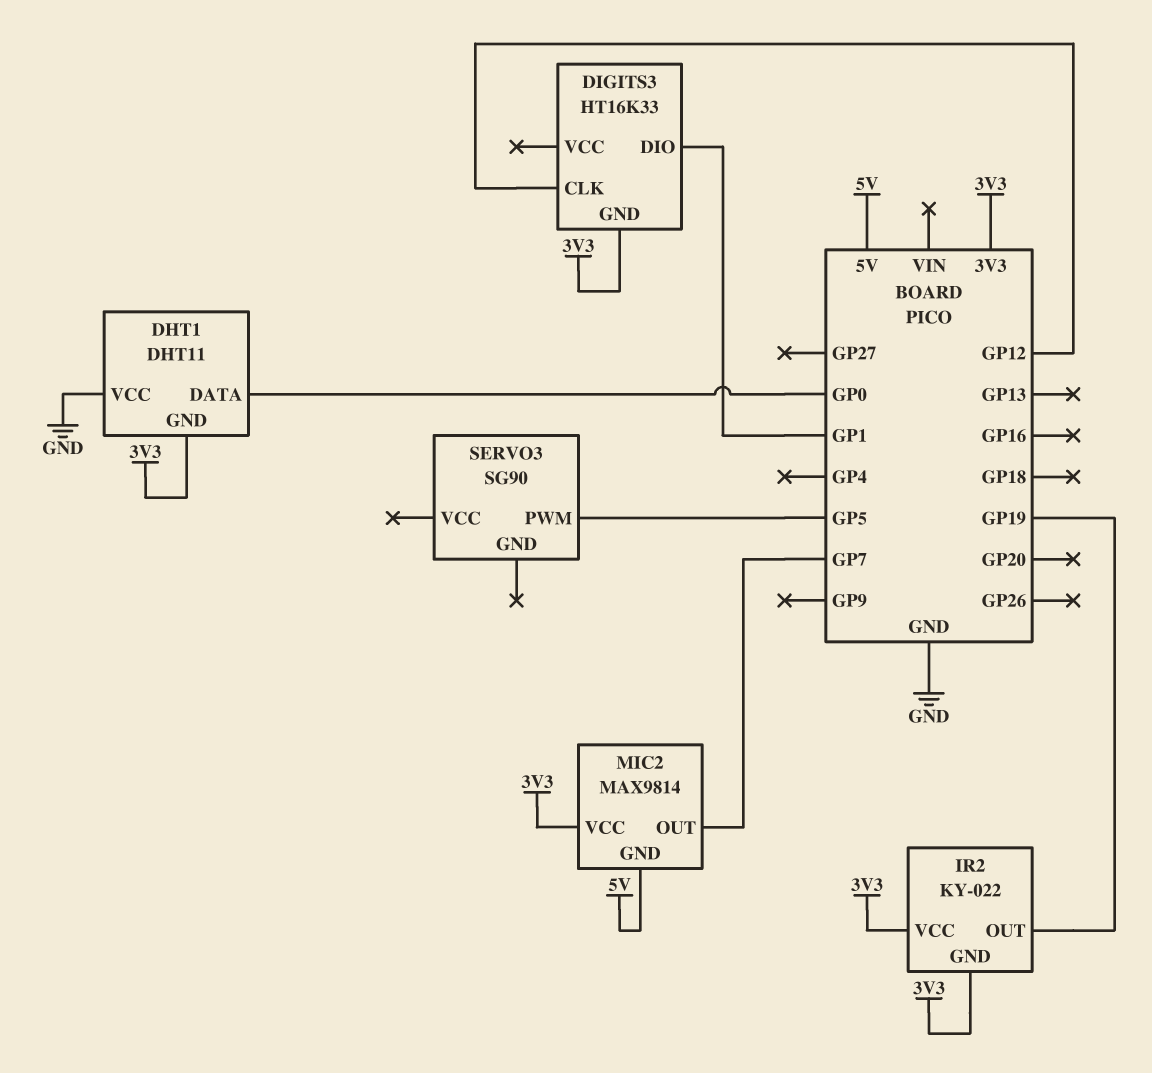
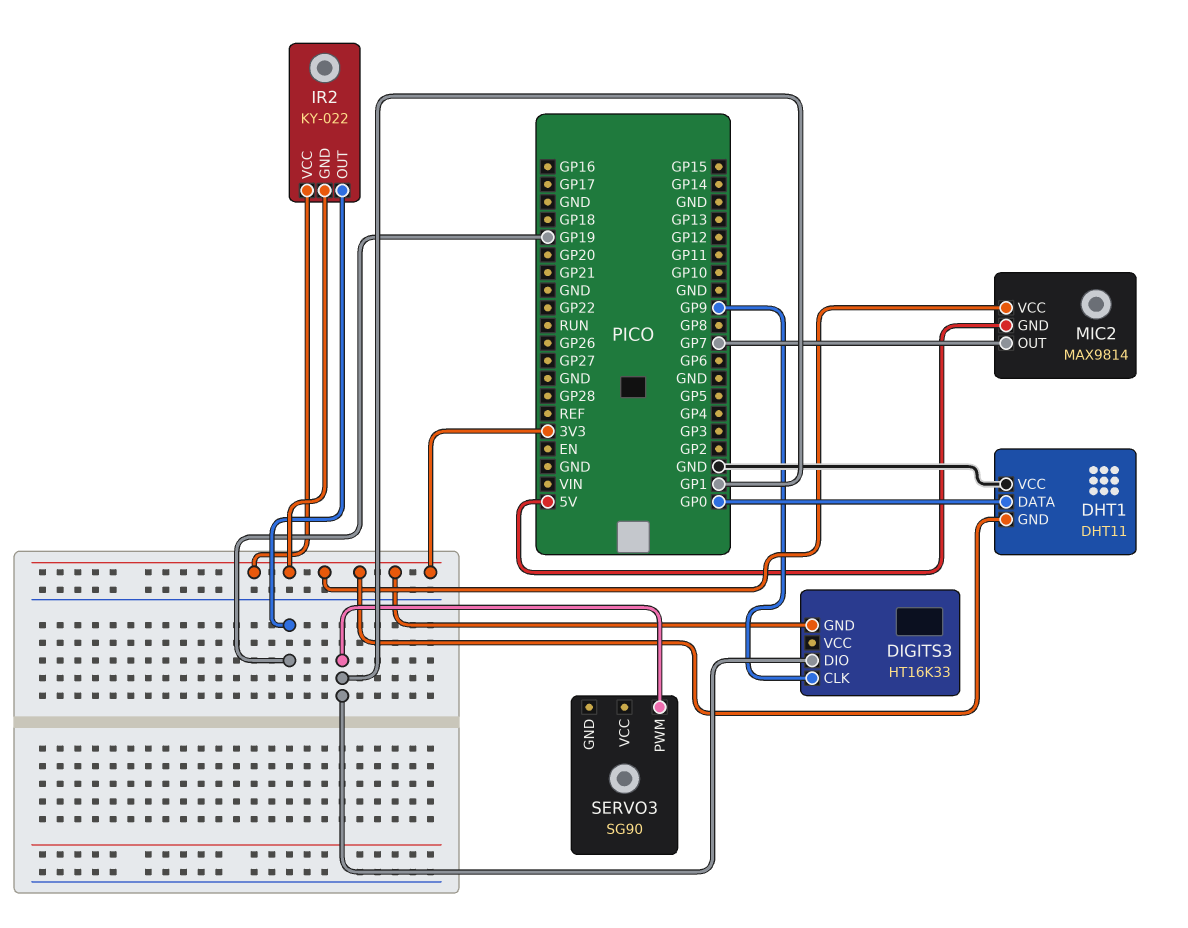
DIGITS3 pin CLK: GP12 -> GP9
SERVO3 pin PWM: GP5 -> GP1

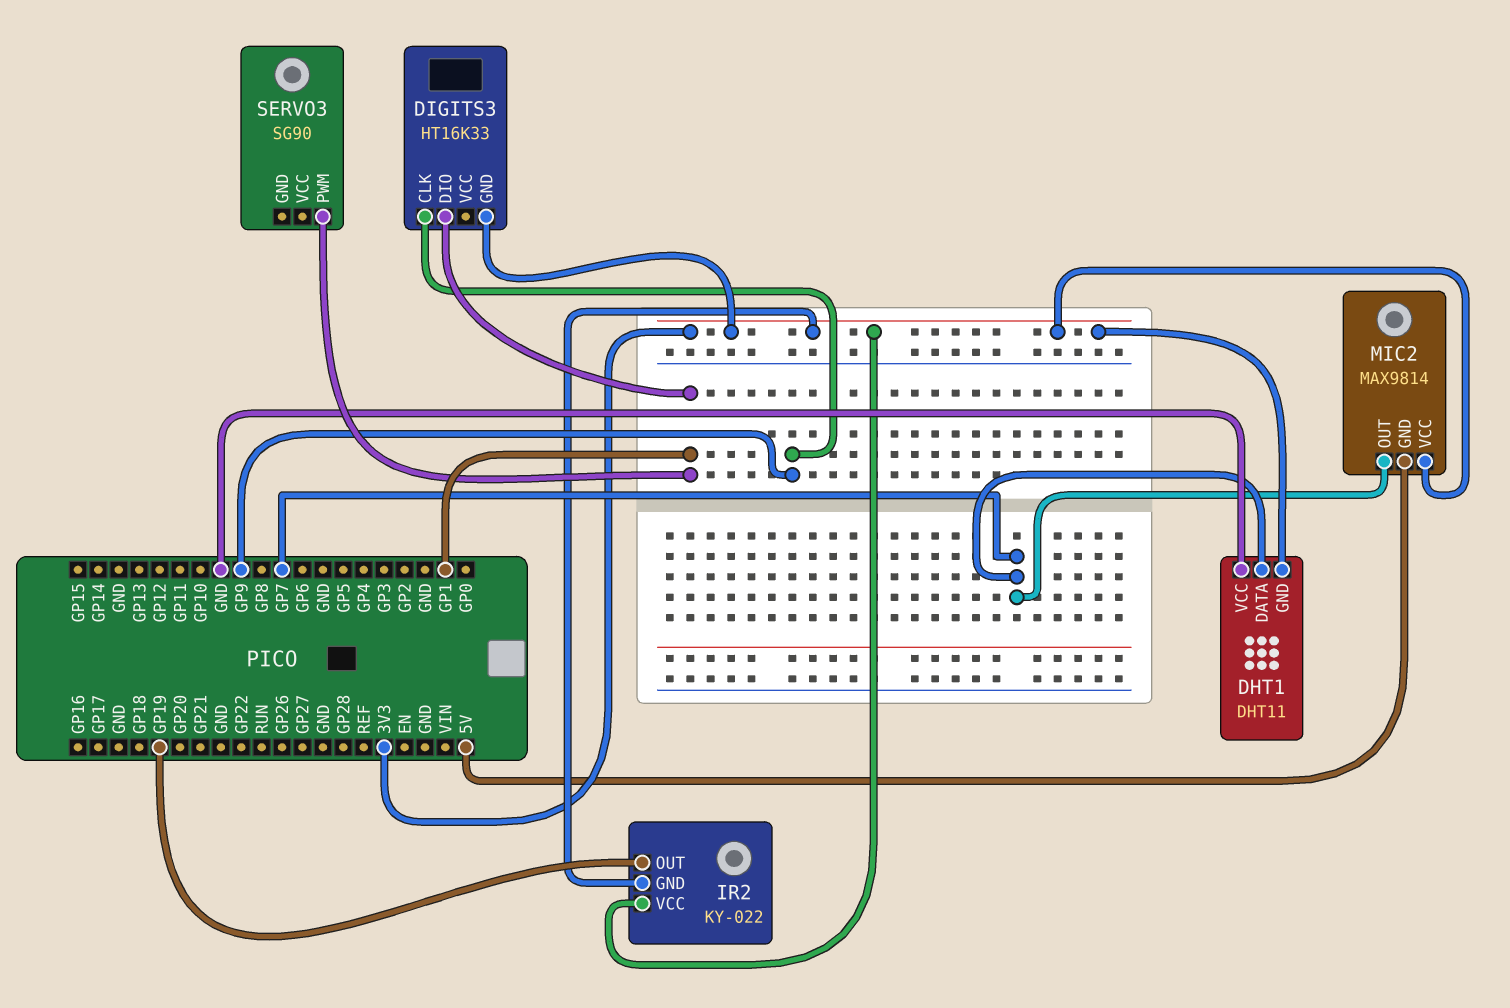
DHT1 pin DATA: GP0 -> GP7

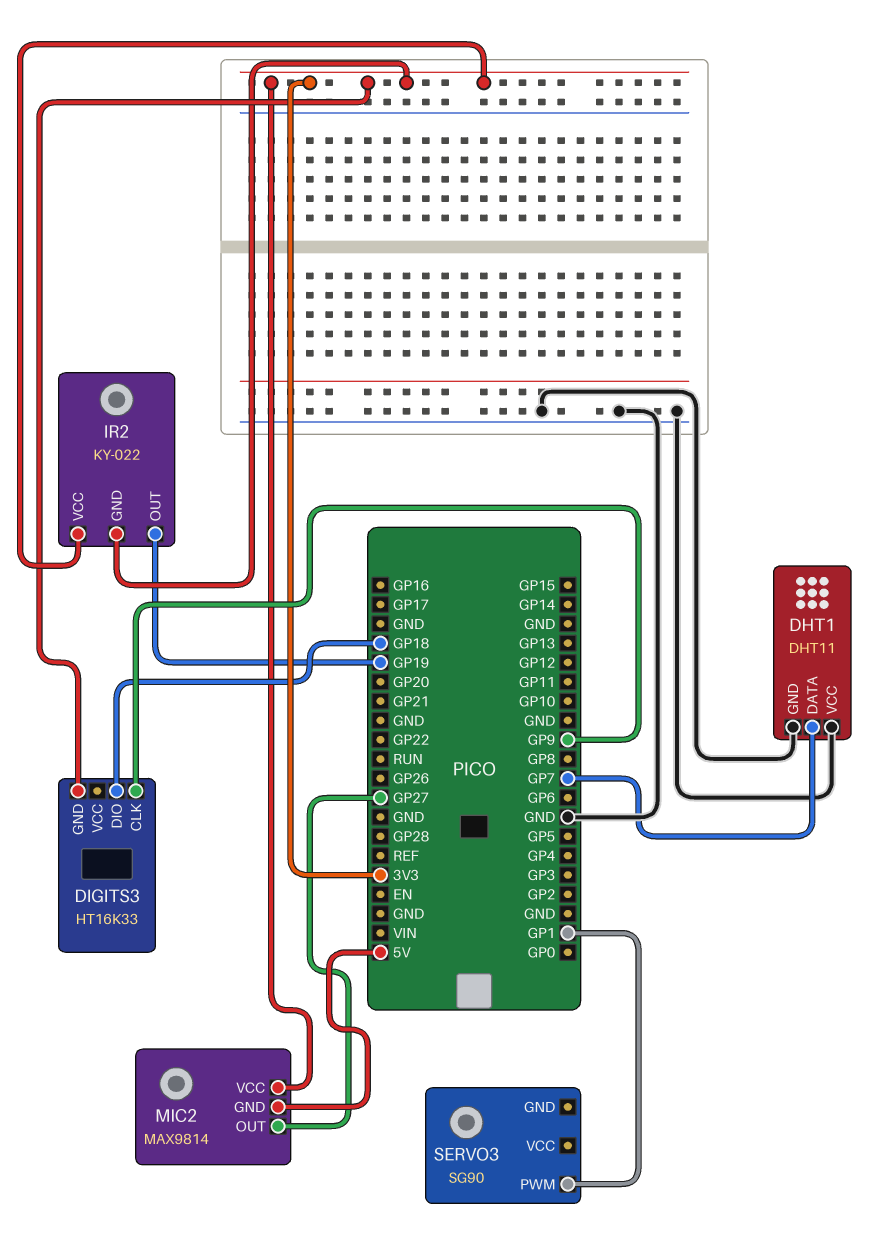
DHT1 pin GND: 3V3 -> GND
DIGITS3 pin DIO: GP1 -> GP18
MIC2 pin OUT: GP7 -> GP27

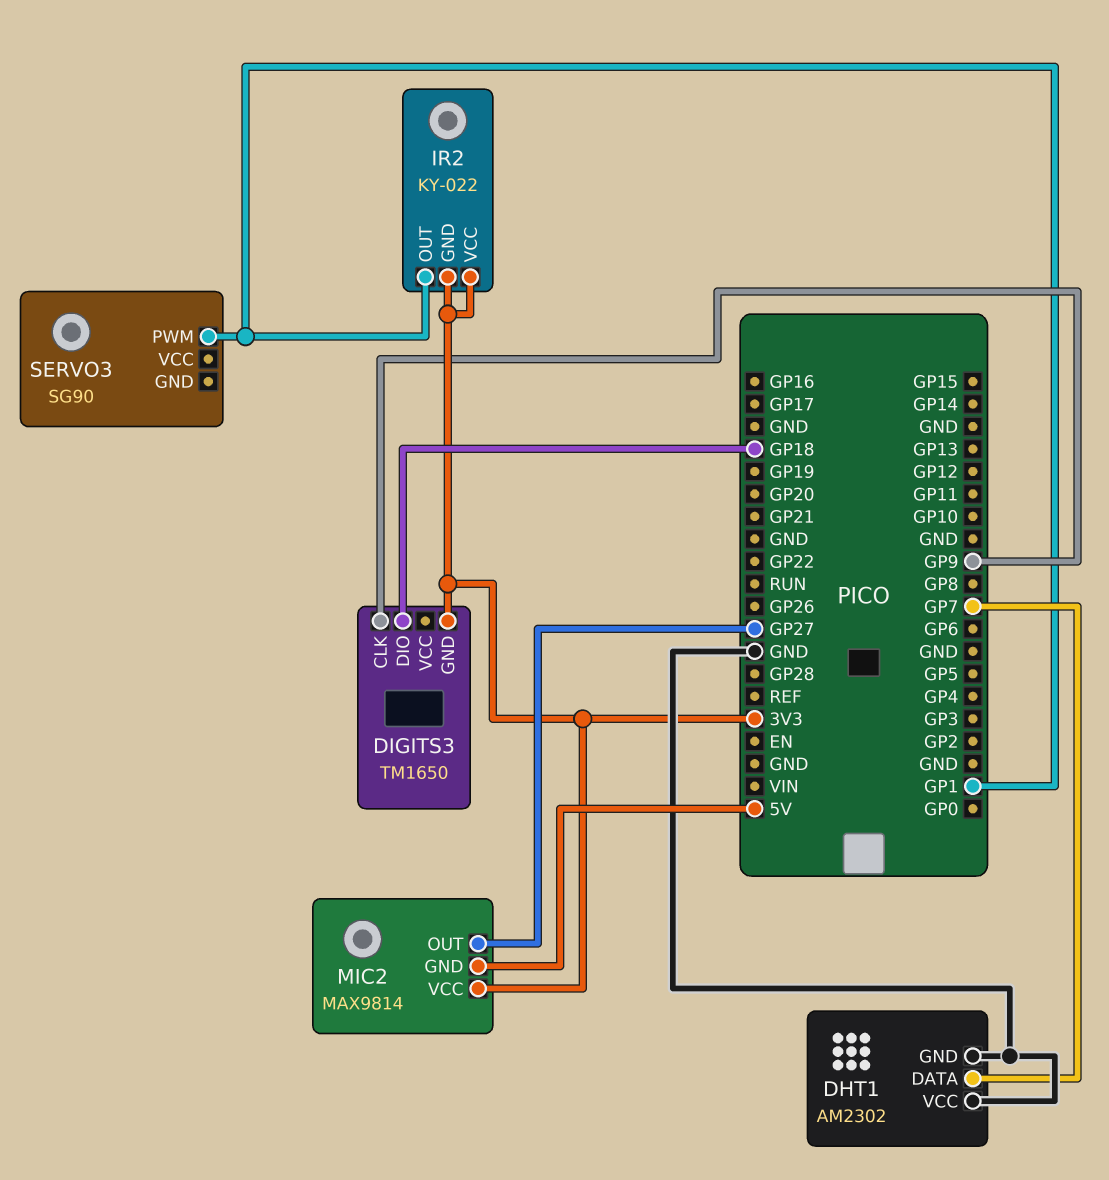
DHT1: DHT11 -> AM2302
DIGITS3: HT16K33 -> TM1650
IR2 pin OUT: GP19 -> GP1

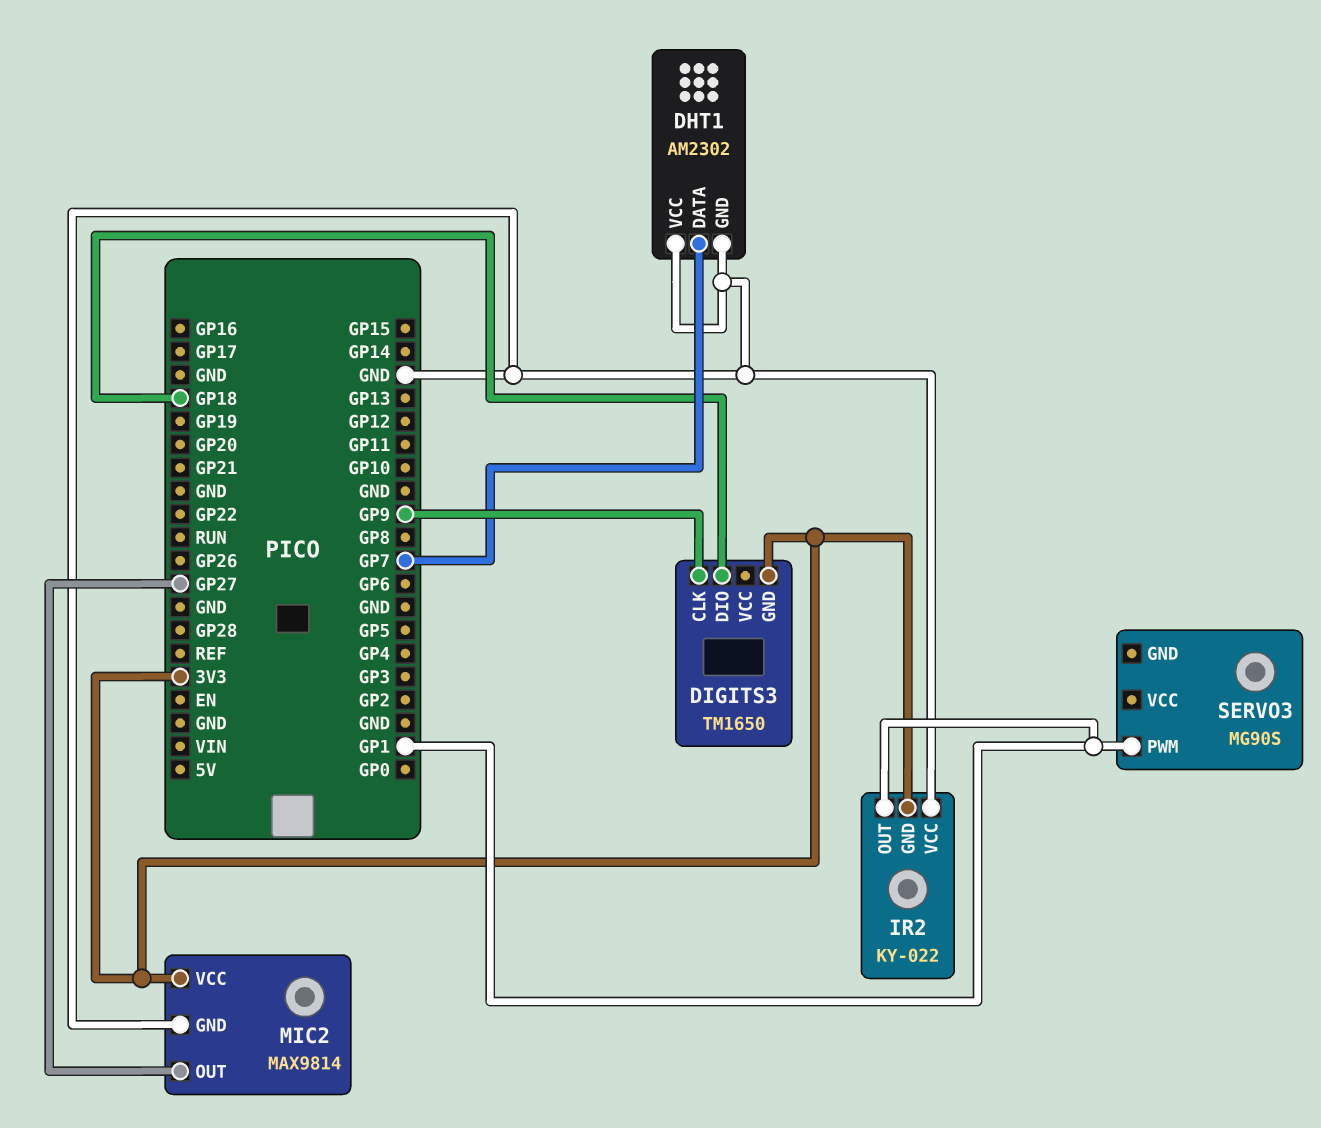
IR2 pin VCC: 3V3 -> GND
MIC2 pin GND: 5V -> GND
SERVO3: SG90 -> MG90S

